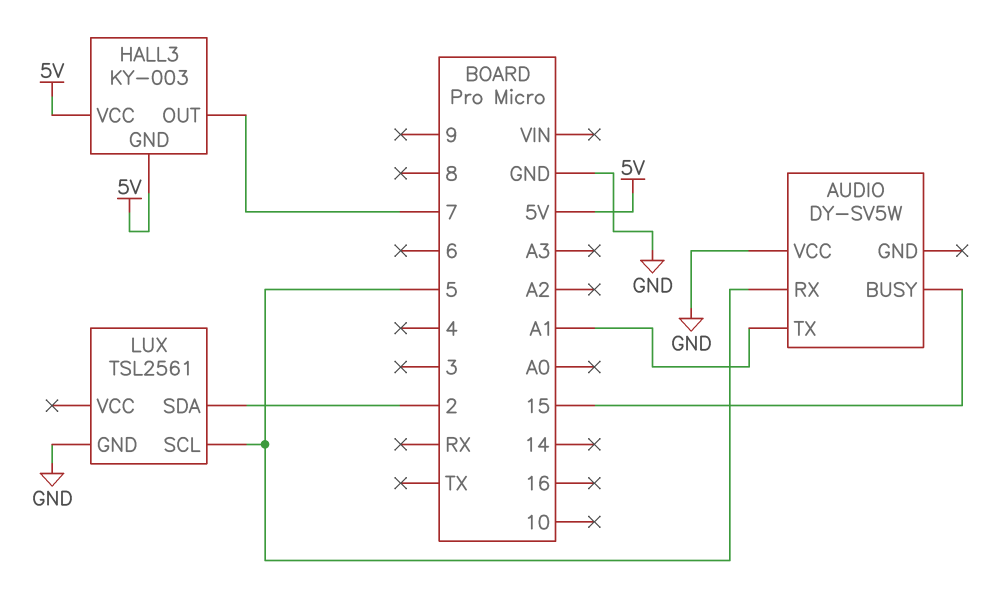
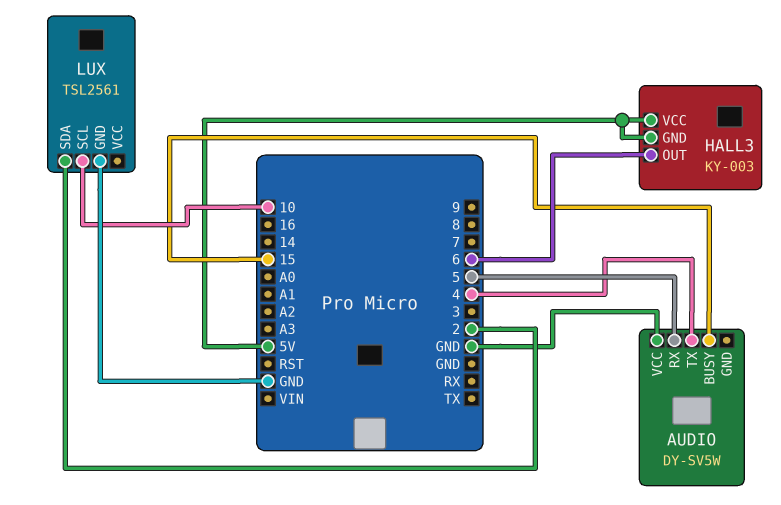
AUDIO pin TX: A1 -> 4
HALL3 pin OUT: 7 -> 6
LUX pin SCL: 5 -> 10

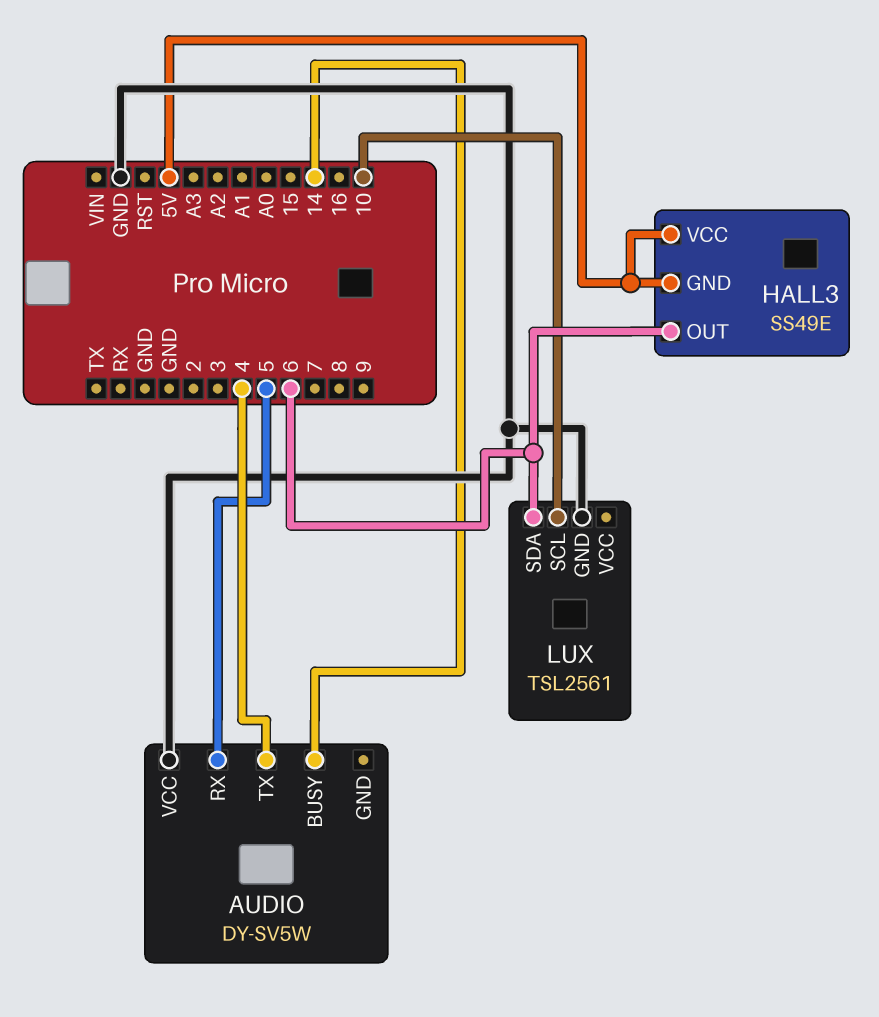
AUDIO pin BUSY: 15 -> 14
HALL3: KY-003 -> SS49E
LUX pin SDA: 2 -> 6

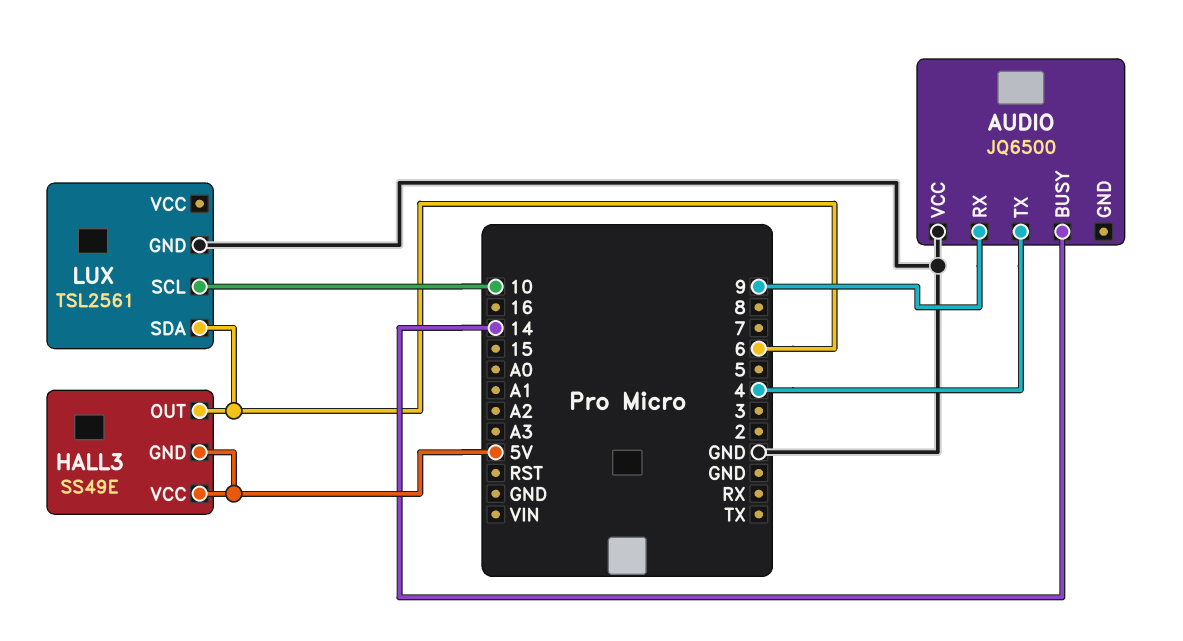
AUDIO: DY-SV5W -> JQ6500
AUDIO pin RX: 5 -> 9

